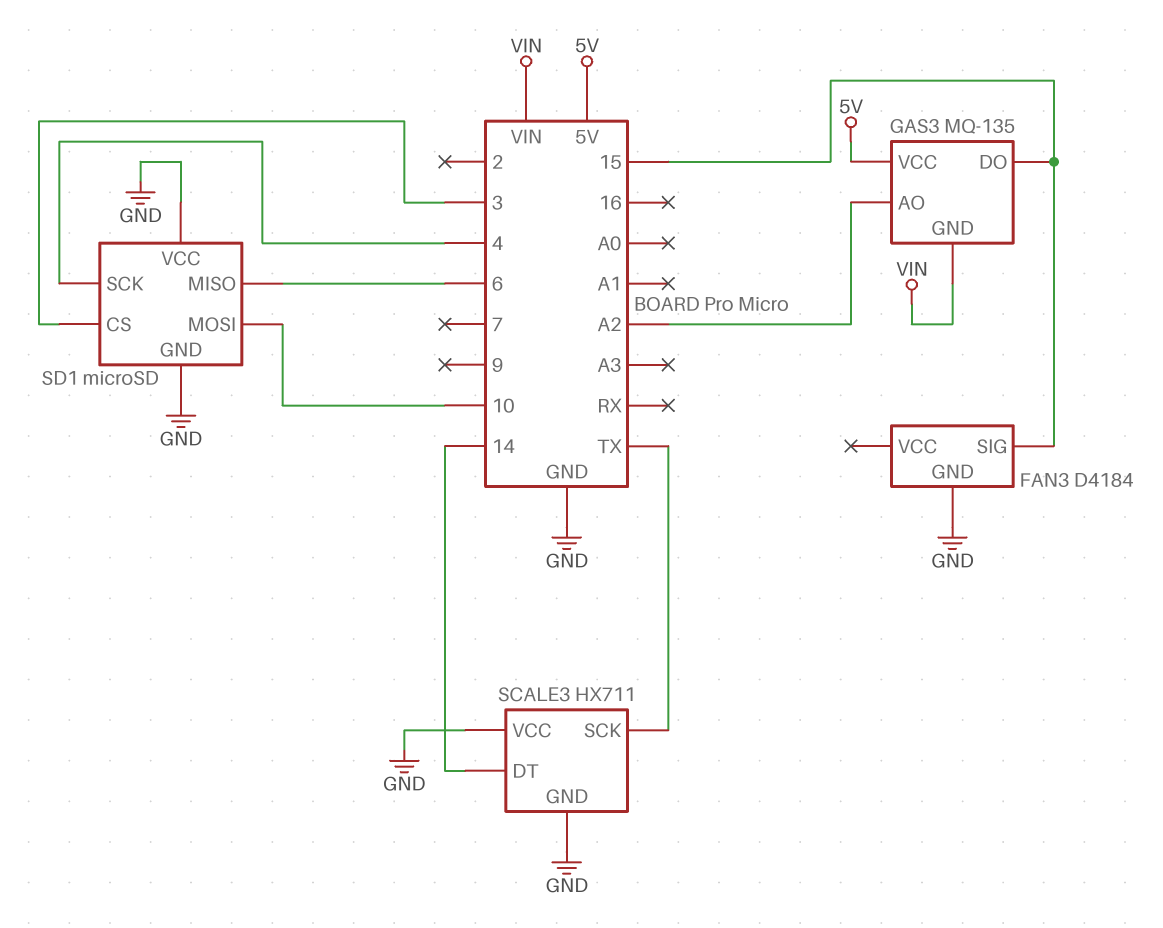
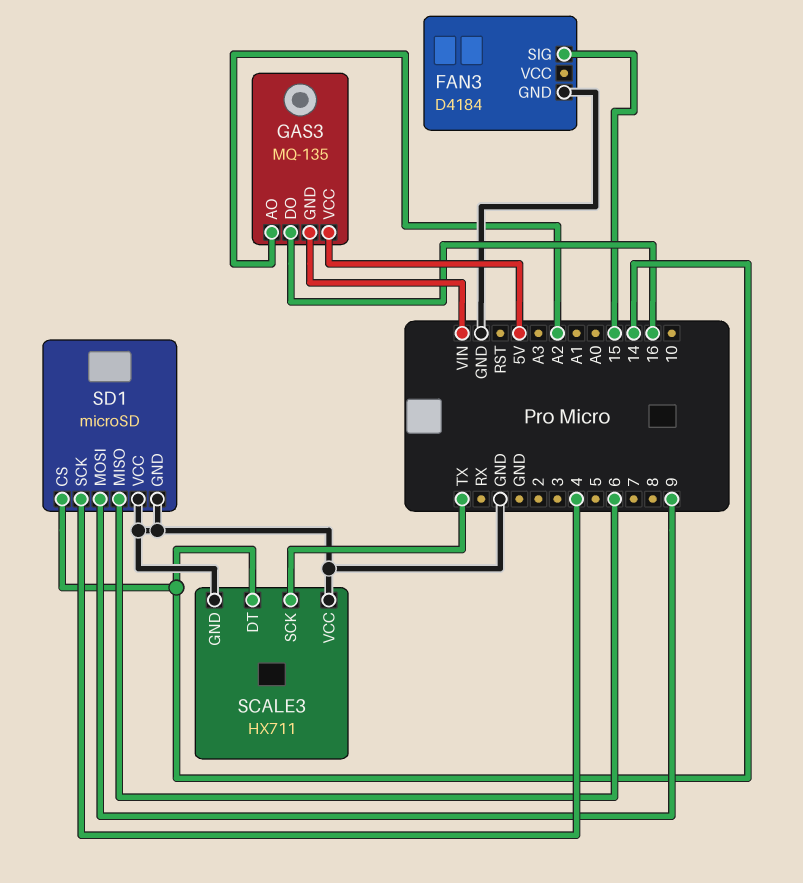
GAS3 pin DO: 15 -> 16
SD1 pin CS: 3 -> 14
SD1 pin MOSI: 10 -> 9

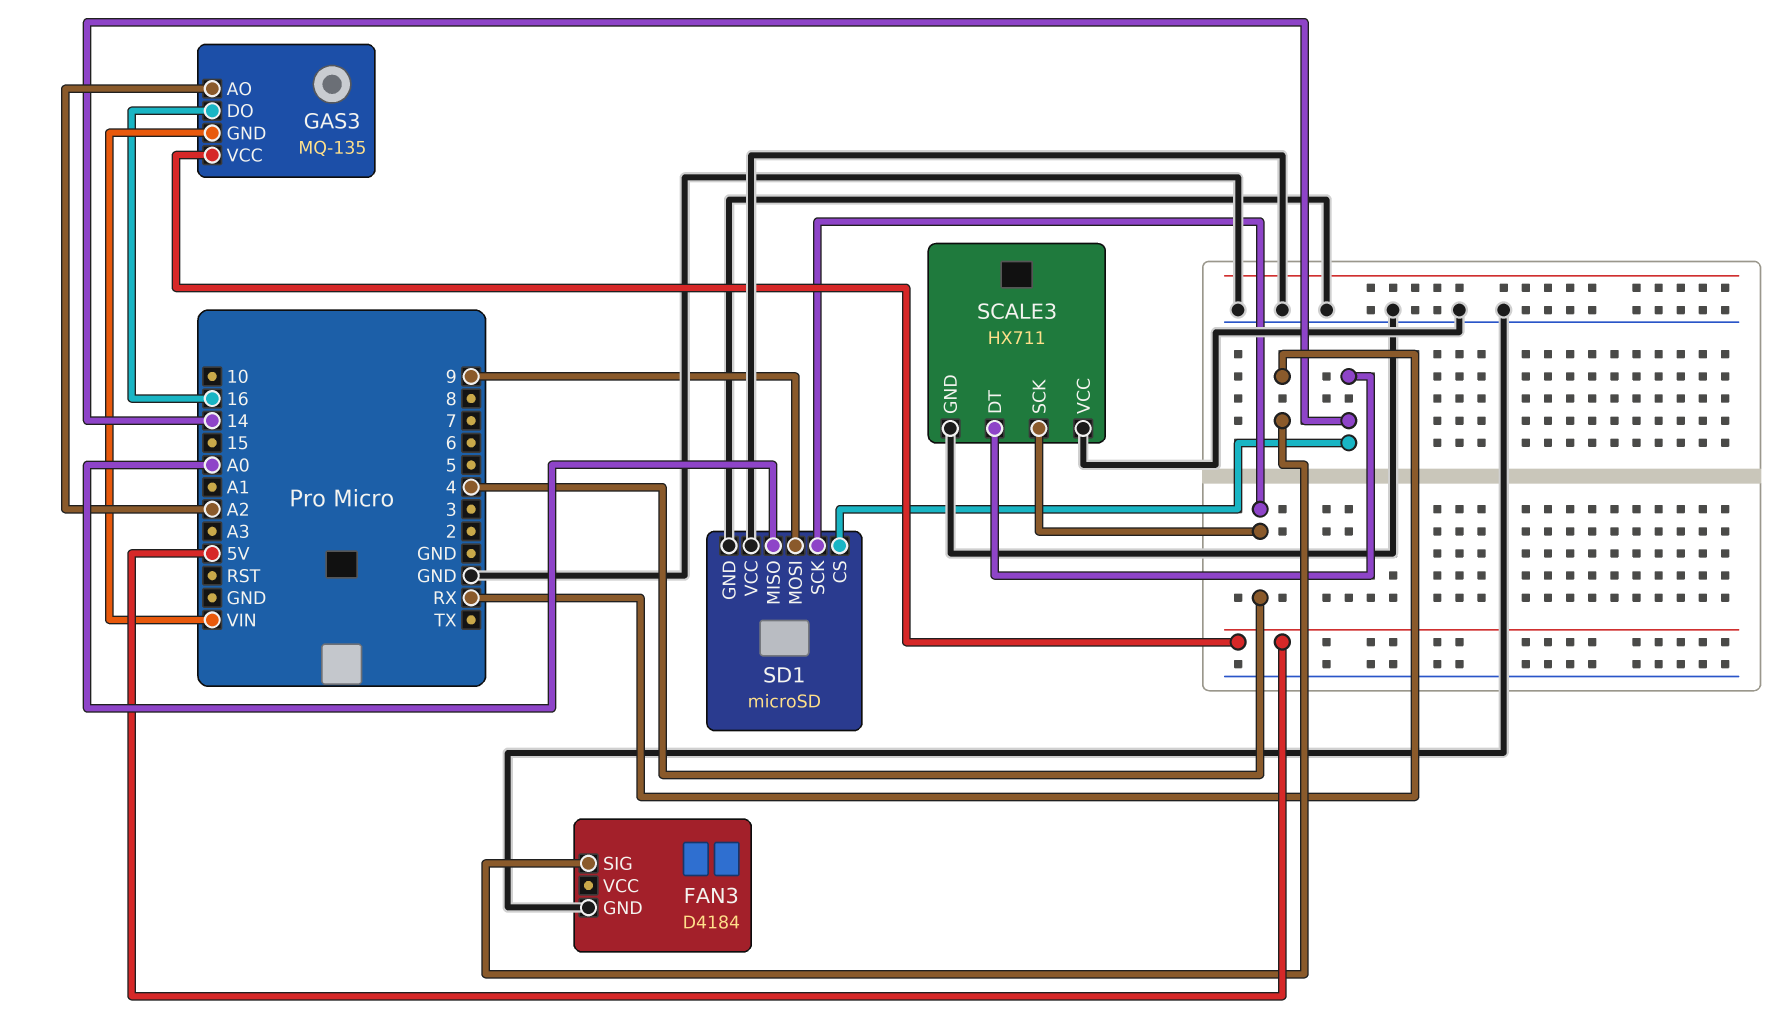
FAN3 pin SIG: 15 -> RX
SCALE3 pin SCK: TX -> 4
SD1 pin MISO: 6 -> A0

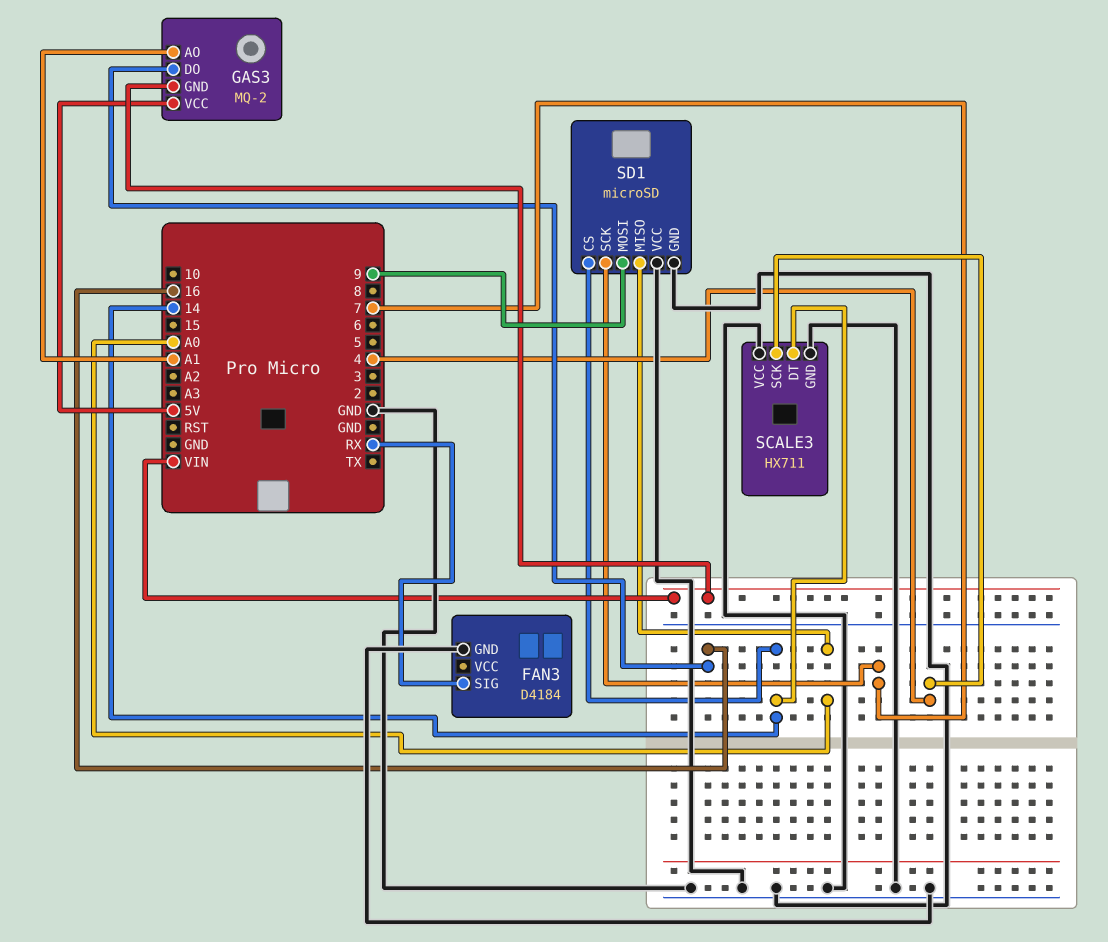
GAS3: MQ-135 -> MQ-2
GAS3 pin AO: A2 -> A1
SD1 pin SCK: 4 -> 7

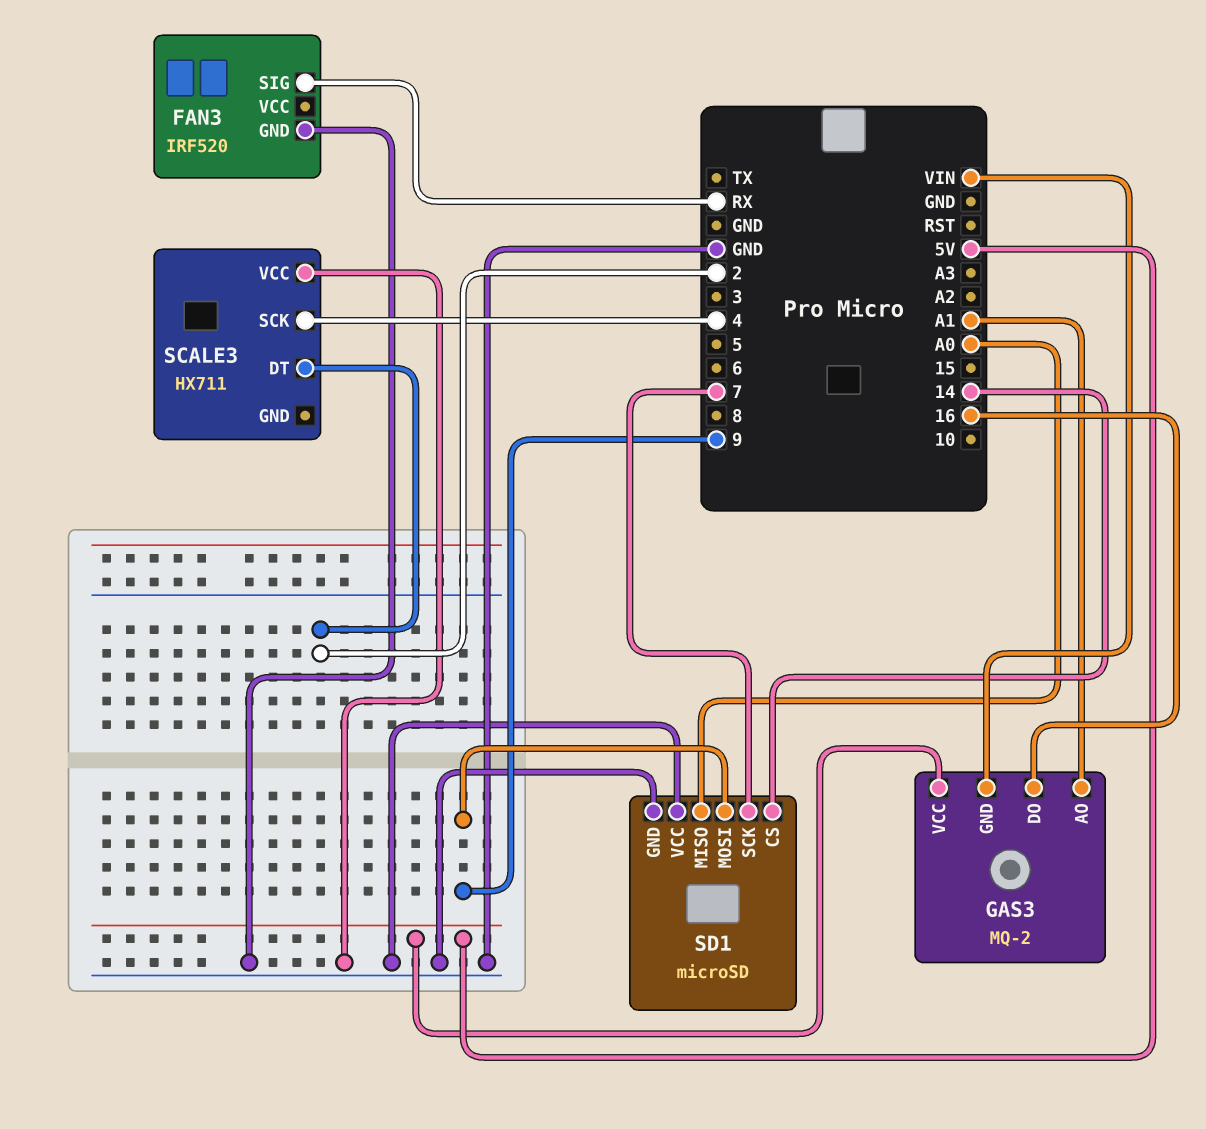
FAN3: D4184 -> IRF520
SCALE3 pin DT: 14 -> 2
SCALE3 pin GND: GND -> none

